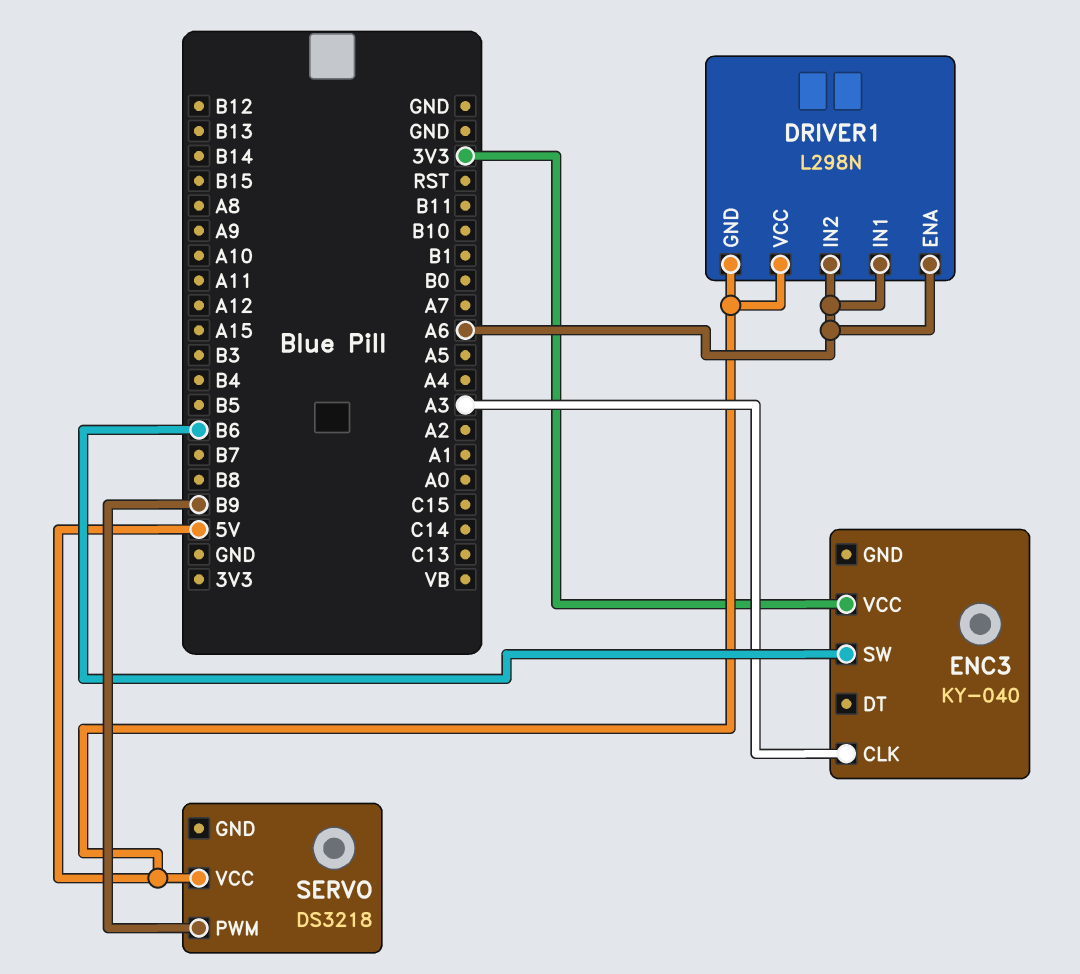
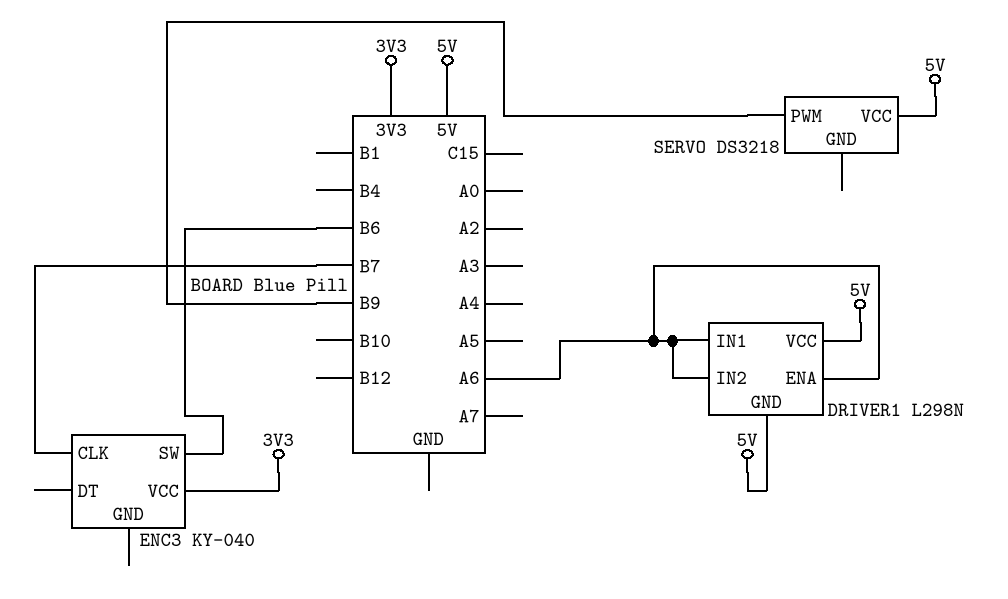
ENC3 pin CLK: A3 -> B7

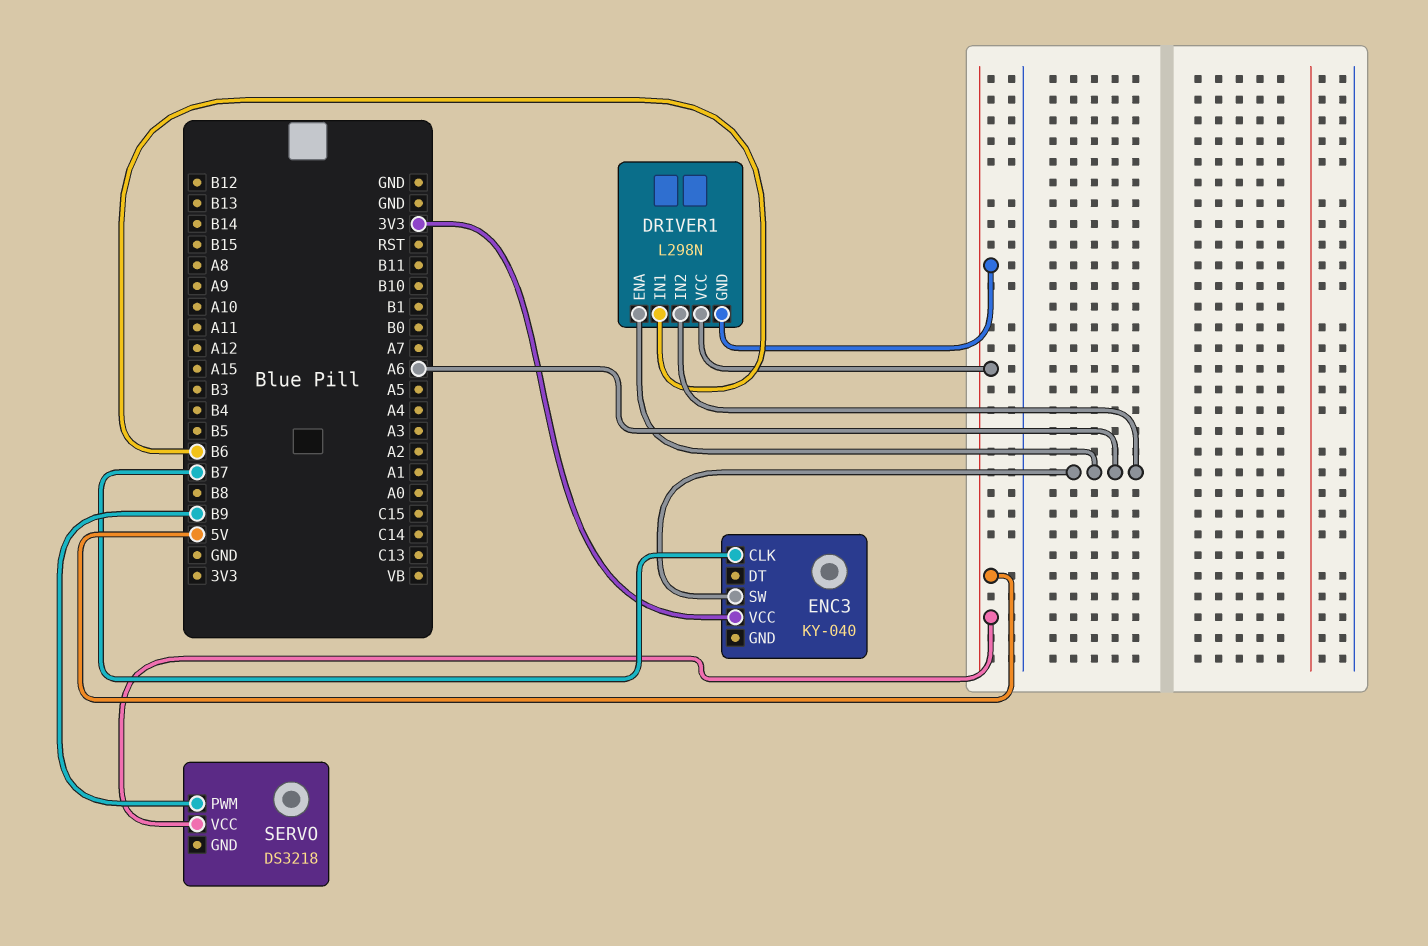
DRIVER1 pin IN1: A6 -> B6
ENC3 pin SW: B6 -> A6

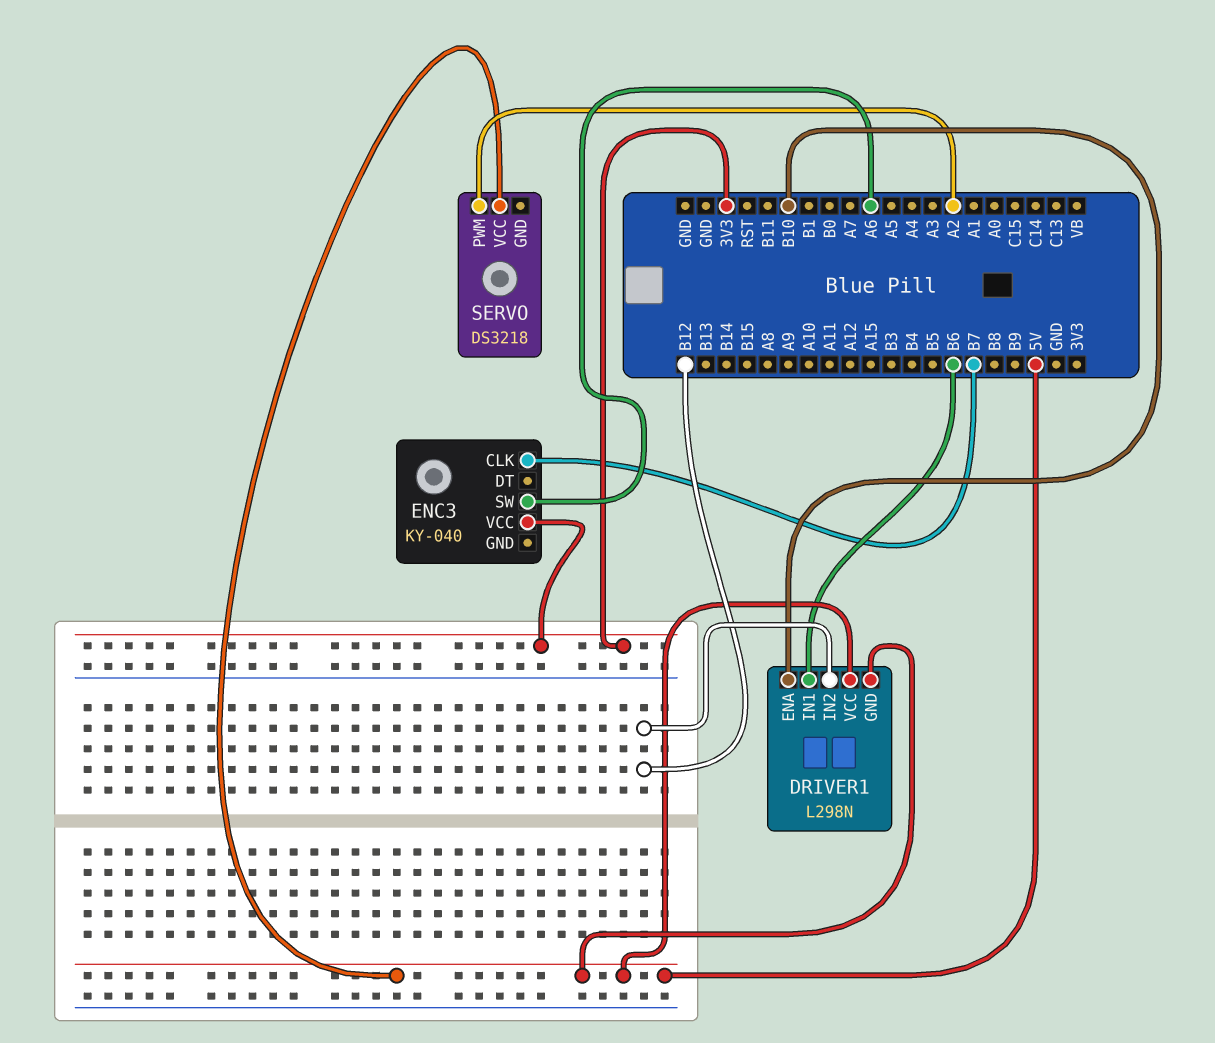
DRIVER1 pin ENA: A6 -> B10
DRIVER1 pin IN2: A6 -> B12
SERVO pin PWM: B9 -> A2

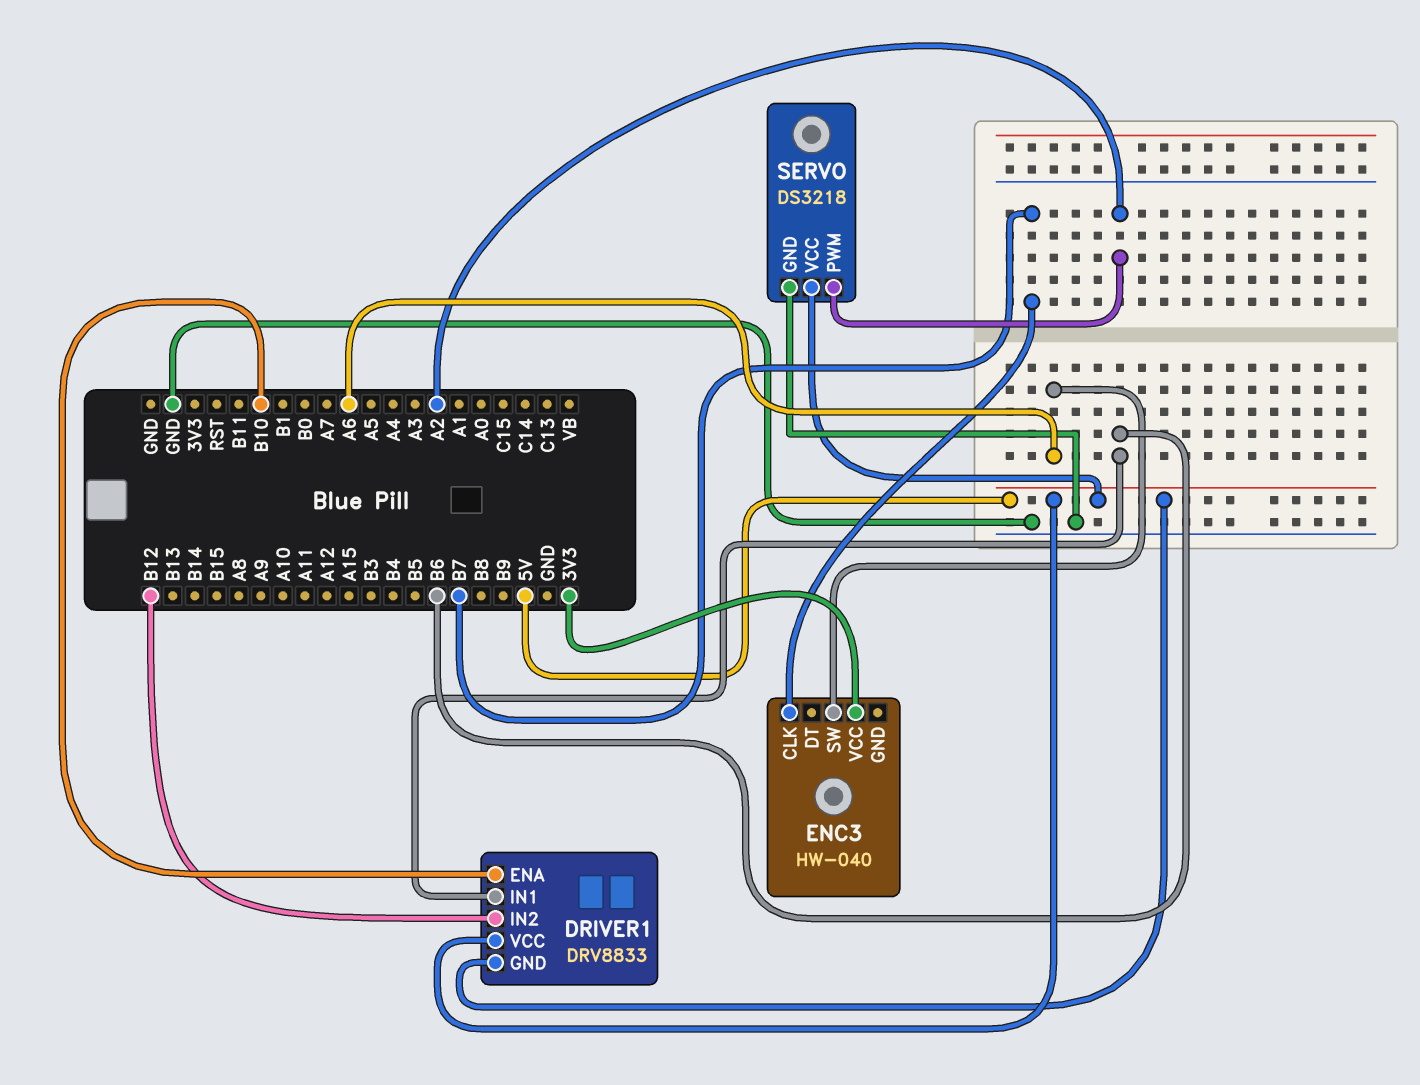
DRIVER1: L298N -> DRV8833
ENC3: KY-040 -> HW-040
SERVO pin GND: none -> GND

